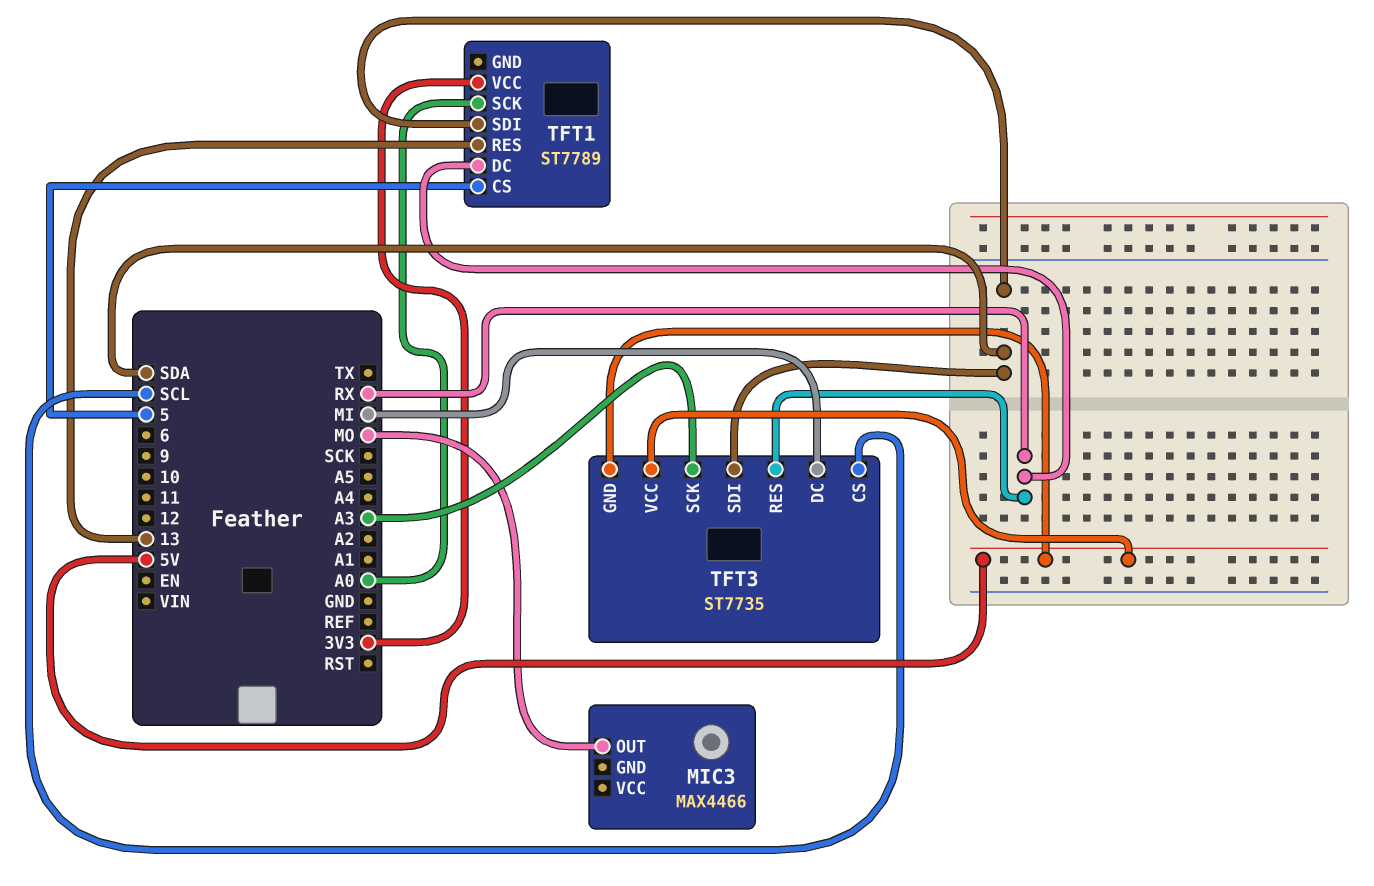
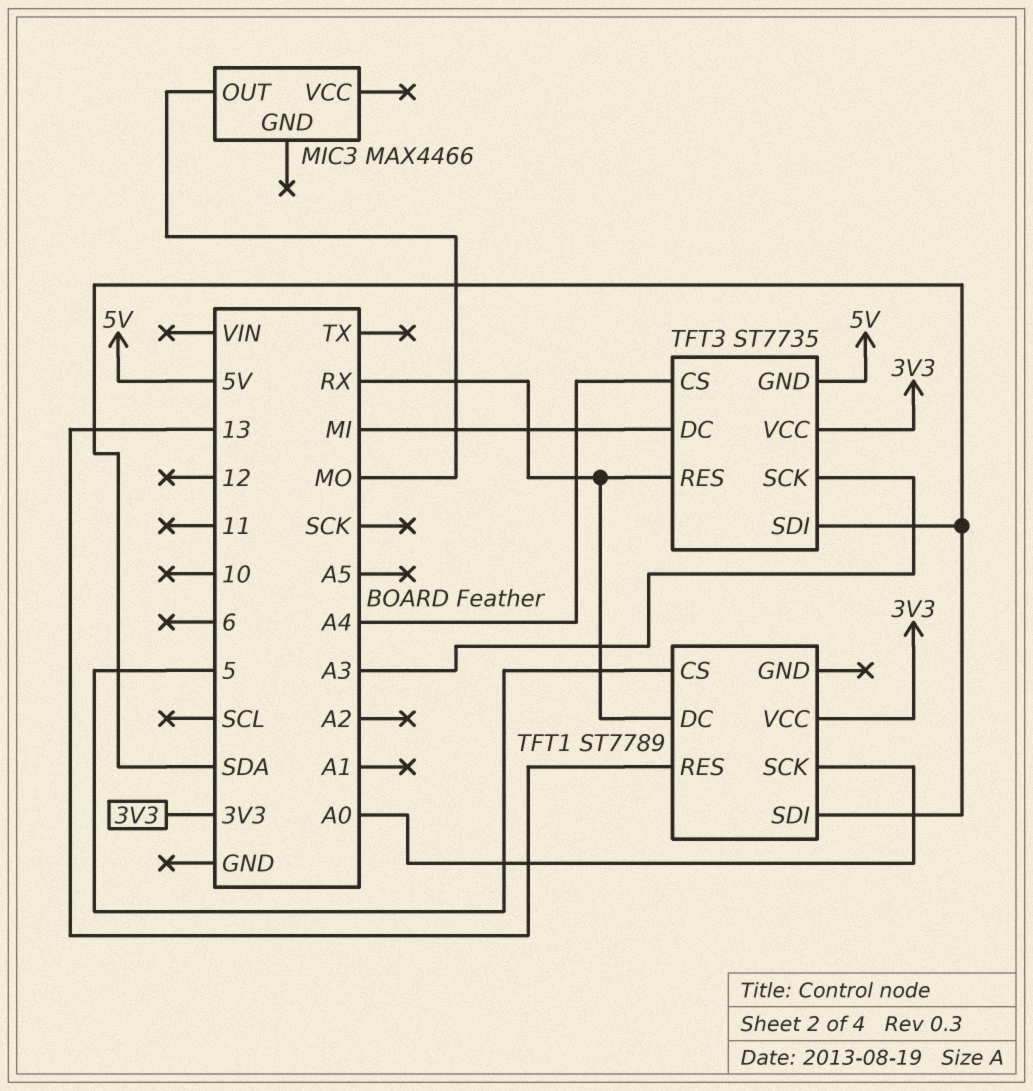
TFT3 pin CS: SCL -> A4
TFT3 pin VCC: 5V -> 3V3

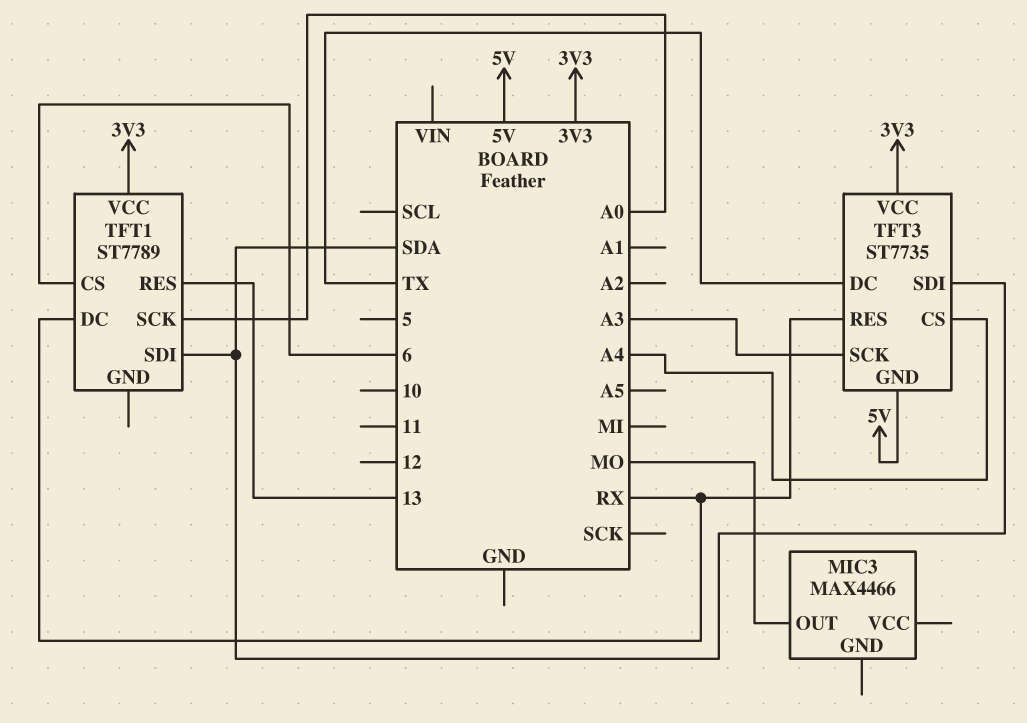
TFT1 pin CS: 5 -> 6
TFT3 pin DC: MI -> TX

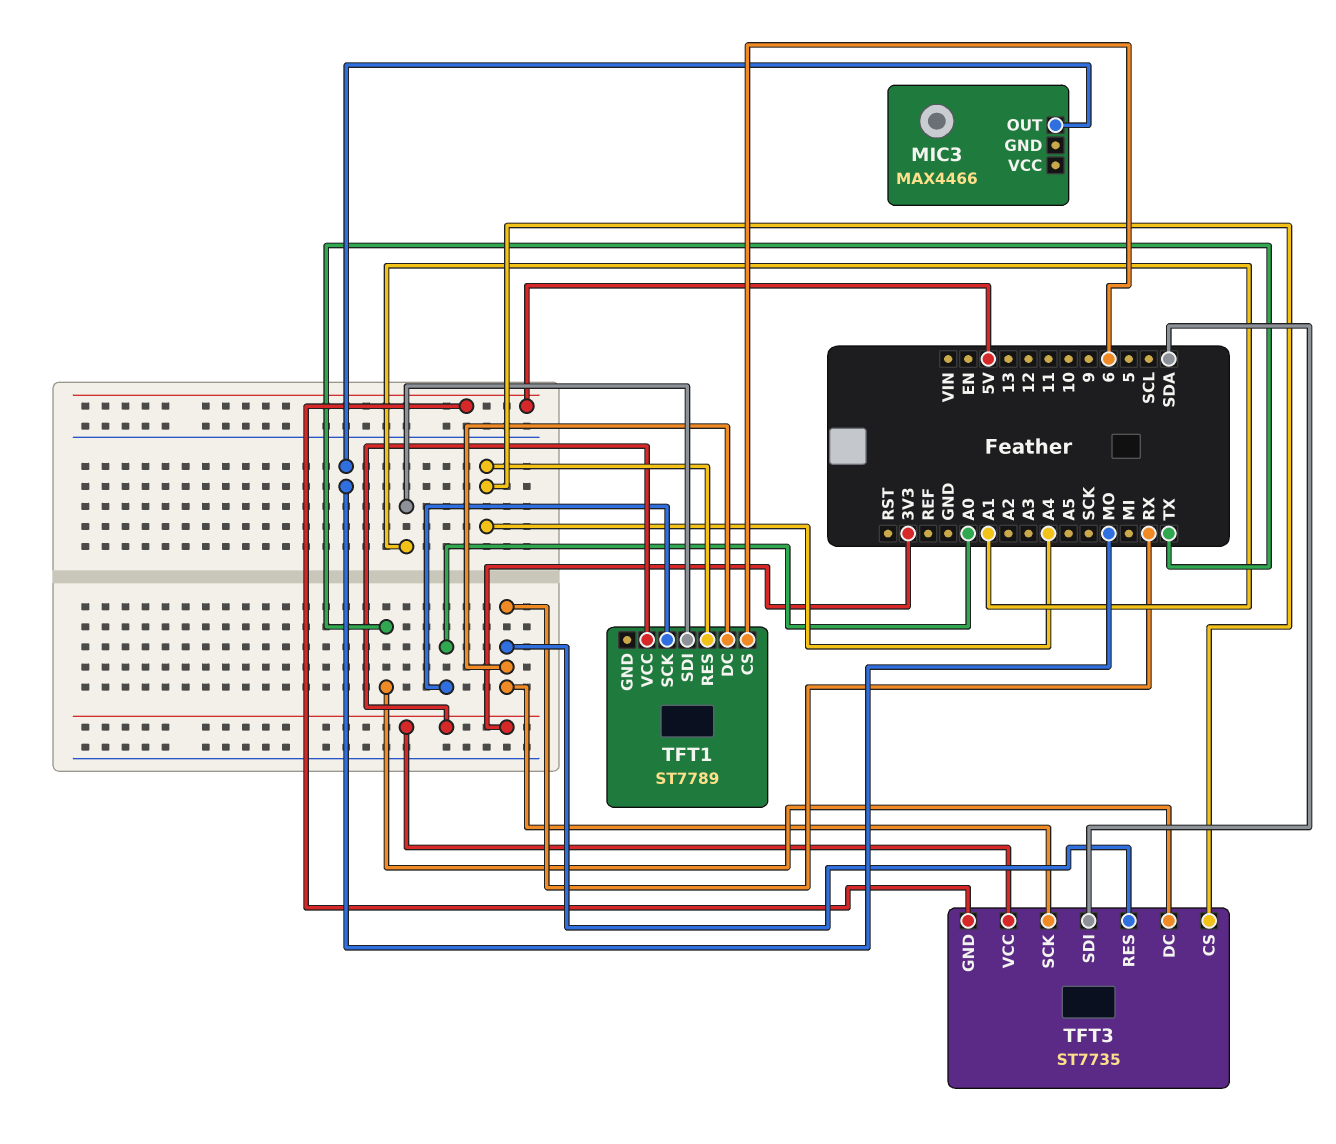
TFT1 pin RES: 13 -> A4
TFT1 pin SDI: SDA -> A1
TFT3 pin SCK: A3 -> RX

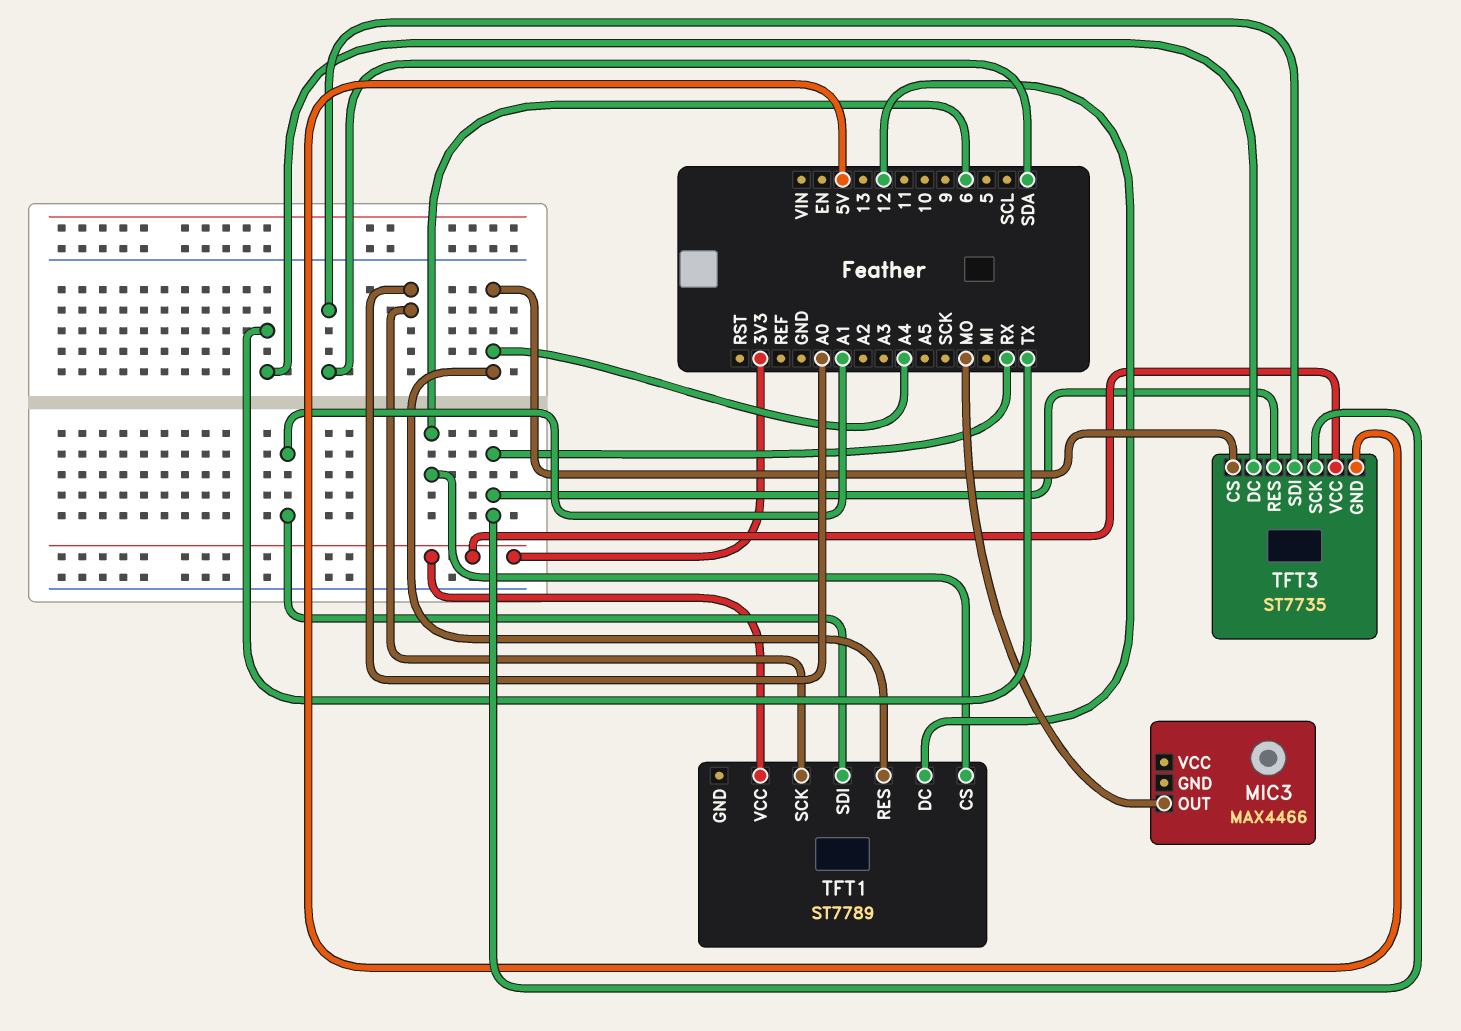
TFT1 pin DC: RX -> 12

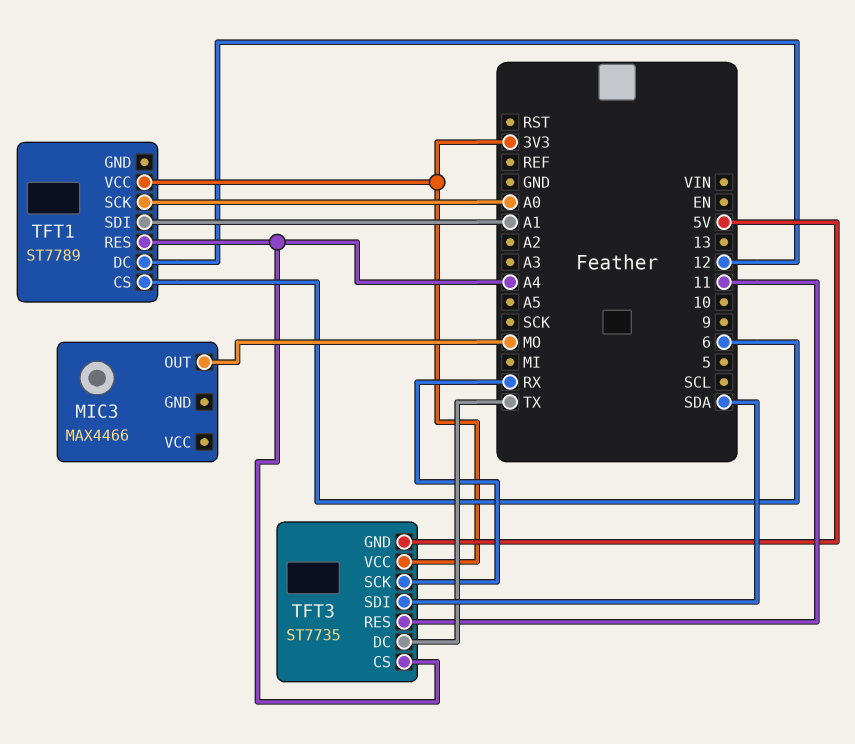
TFT3 pin RES: RX -> 11

